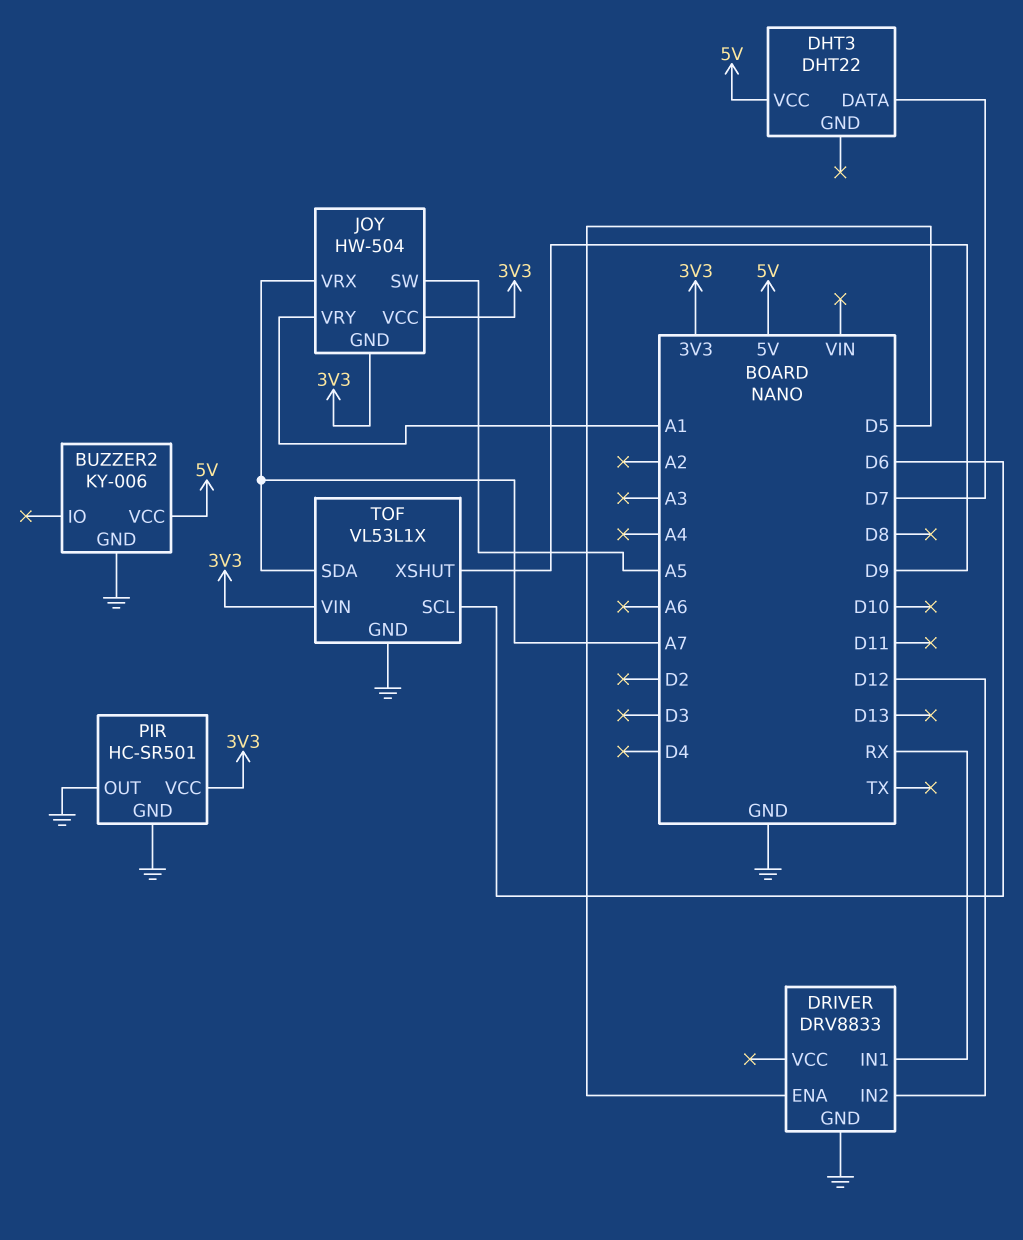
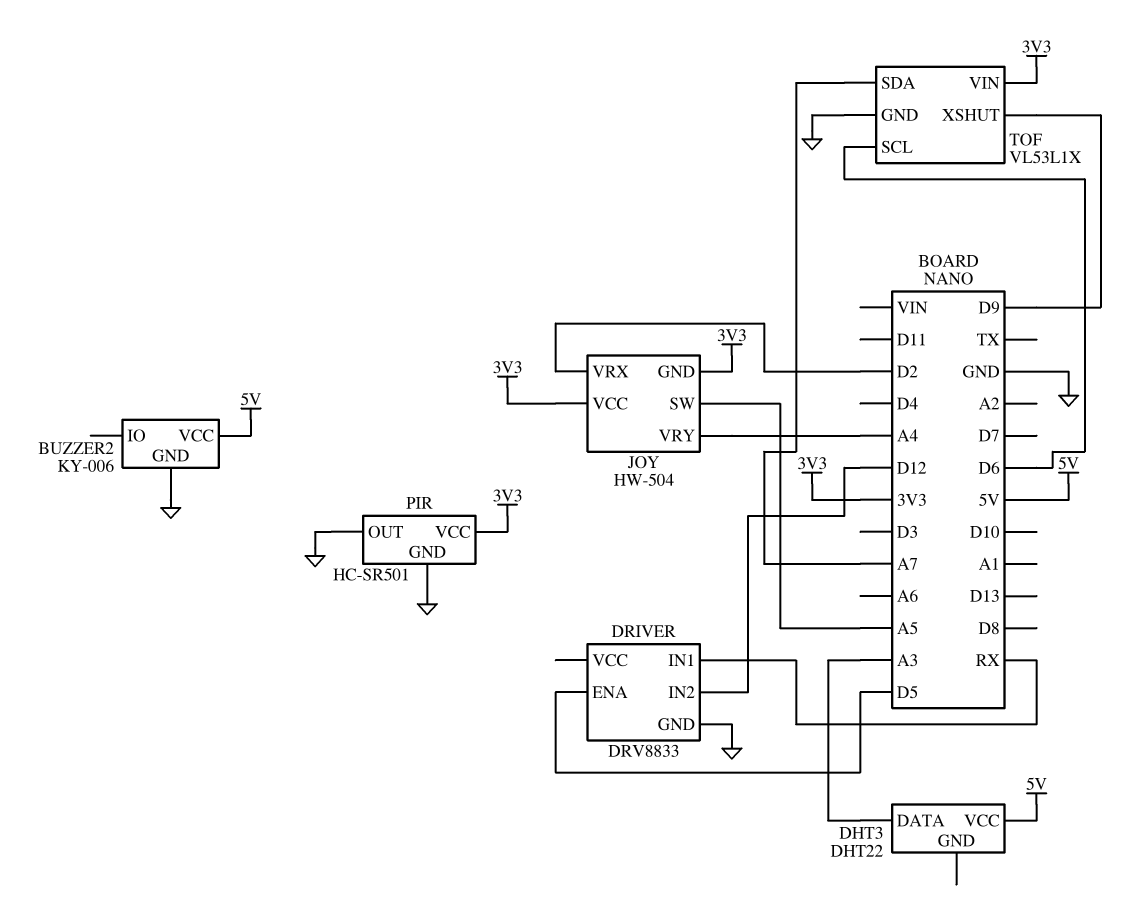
DHT3 pin DATA: D7 -> A3
JOY pin VRX: A7 -> D2
JOY pin VRY: A1 -> A4

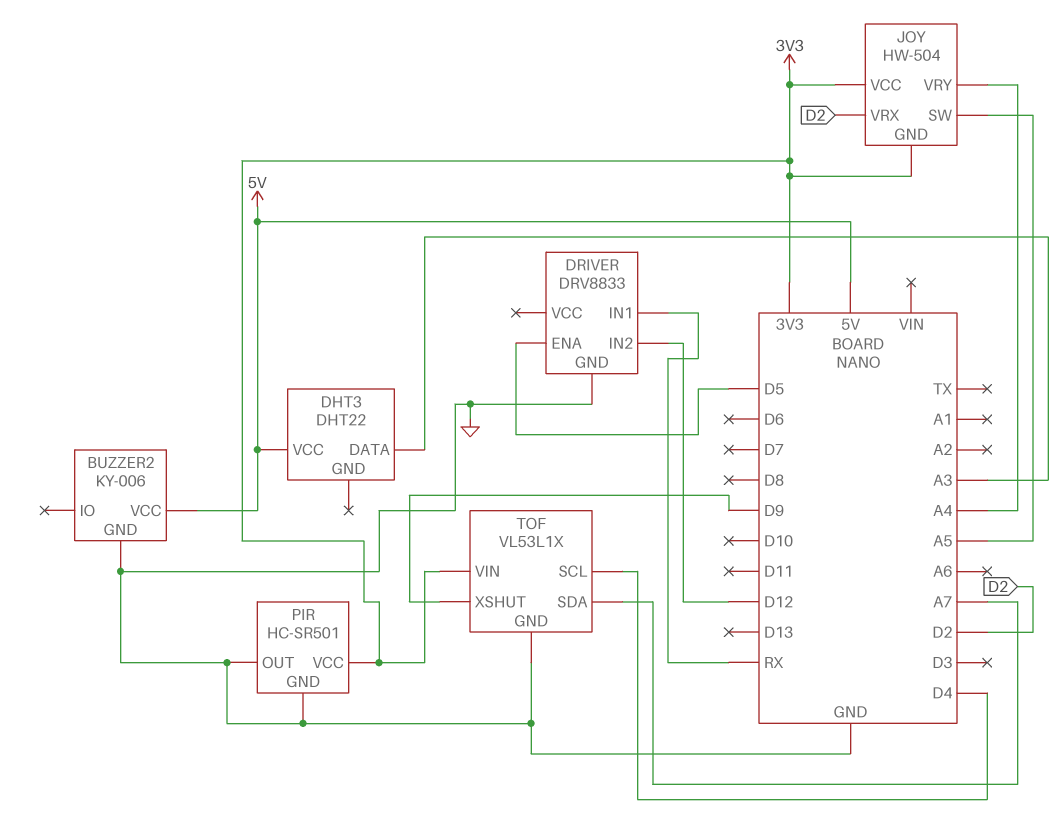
TOF pin SCL: D6 -> D4

